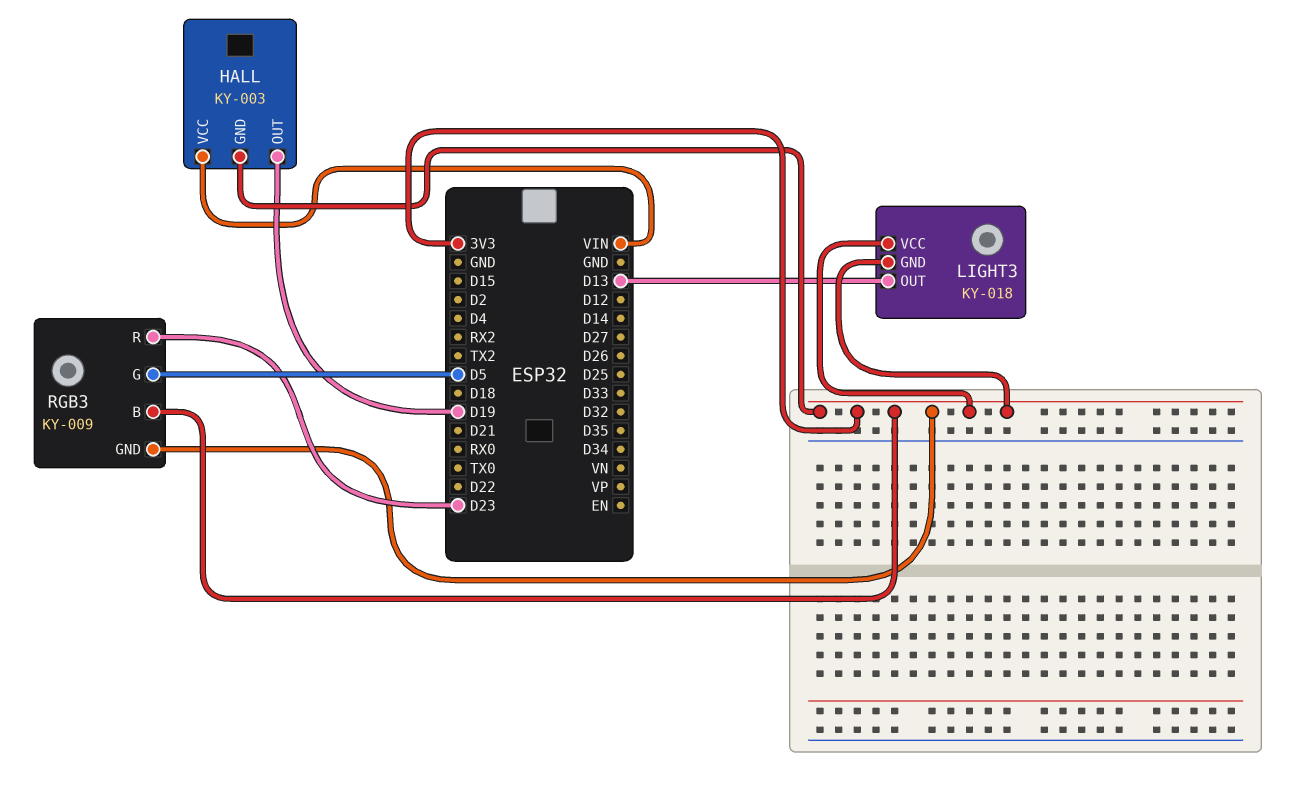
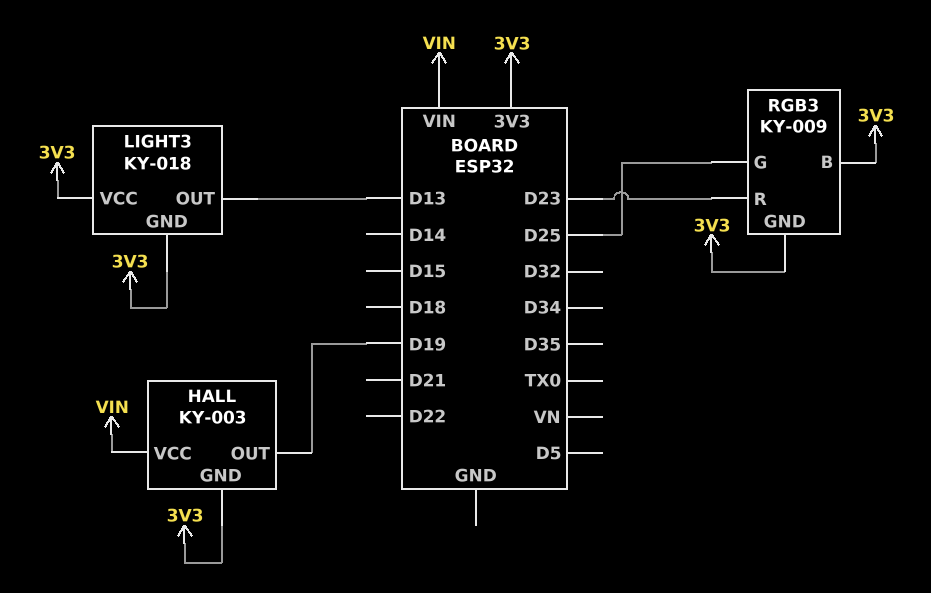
RGB3 pin G: D5 -> D25

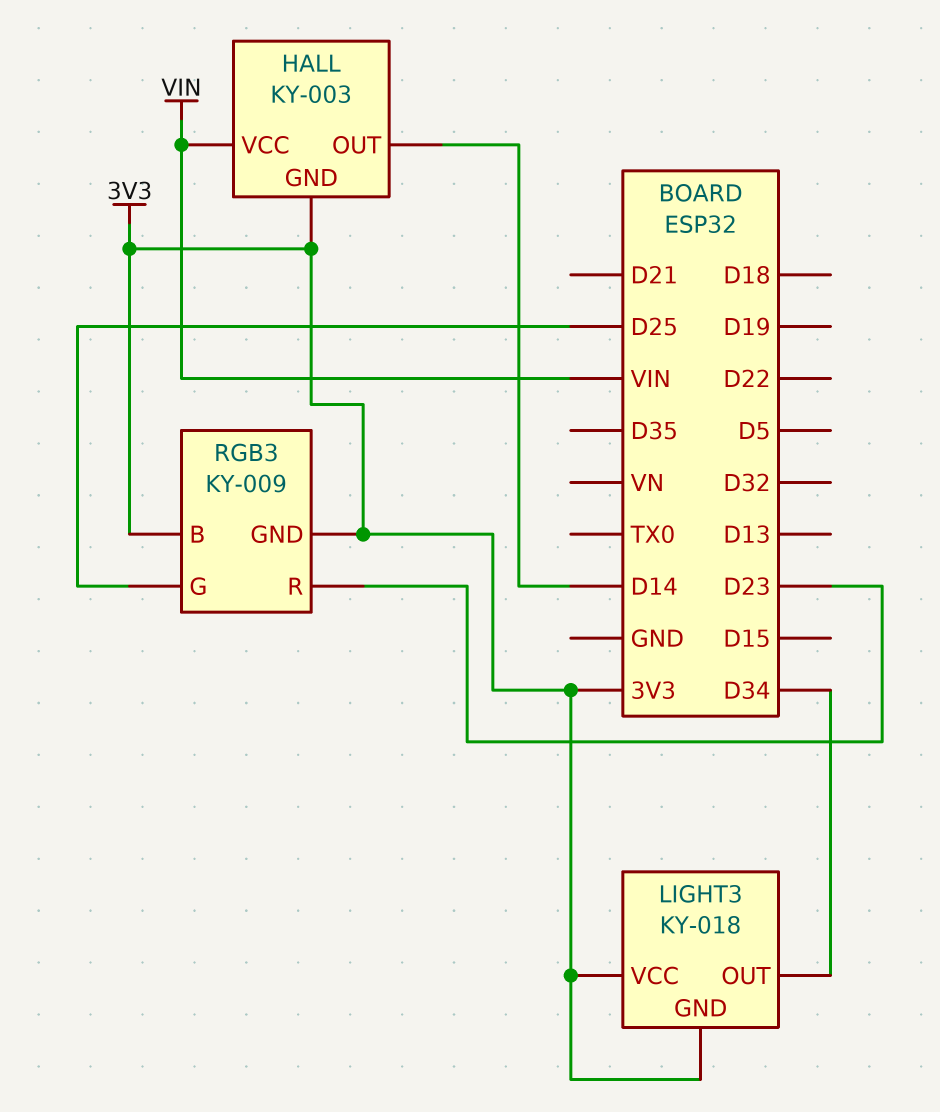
HALL pin OUT: D19 -> D14
LIGHT3 pin OUT: D13 -> D34

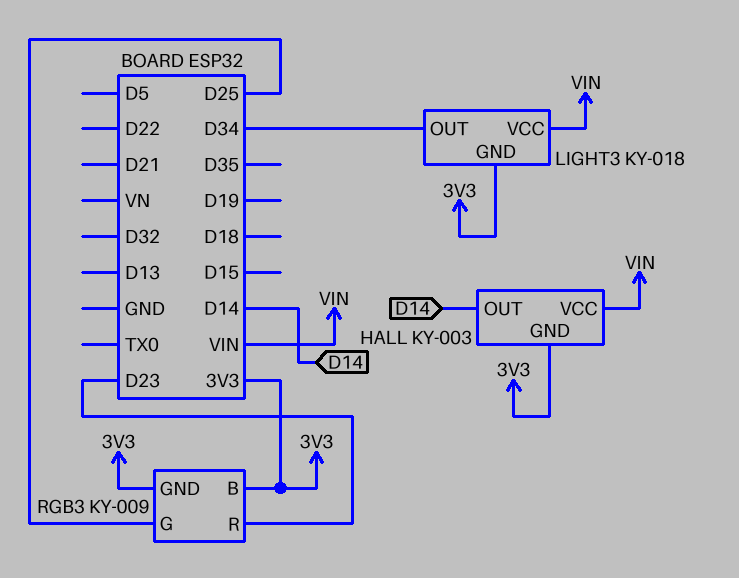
LIGHT3 pin VCC: 3V3 -> VIN

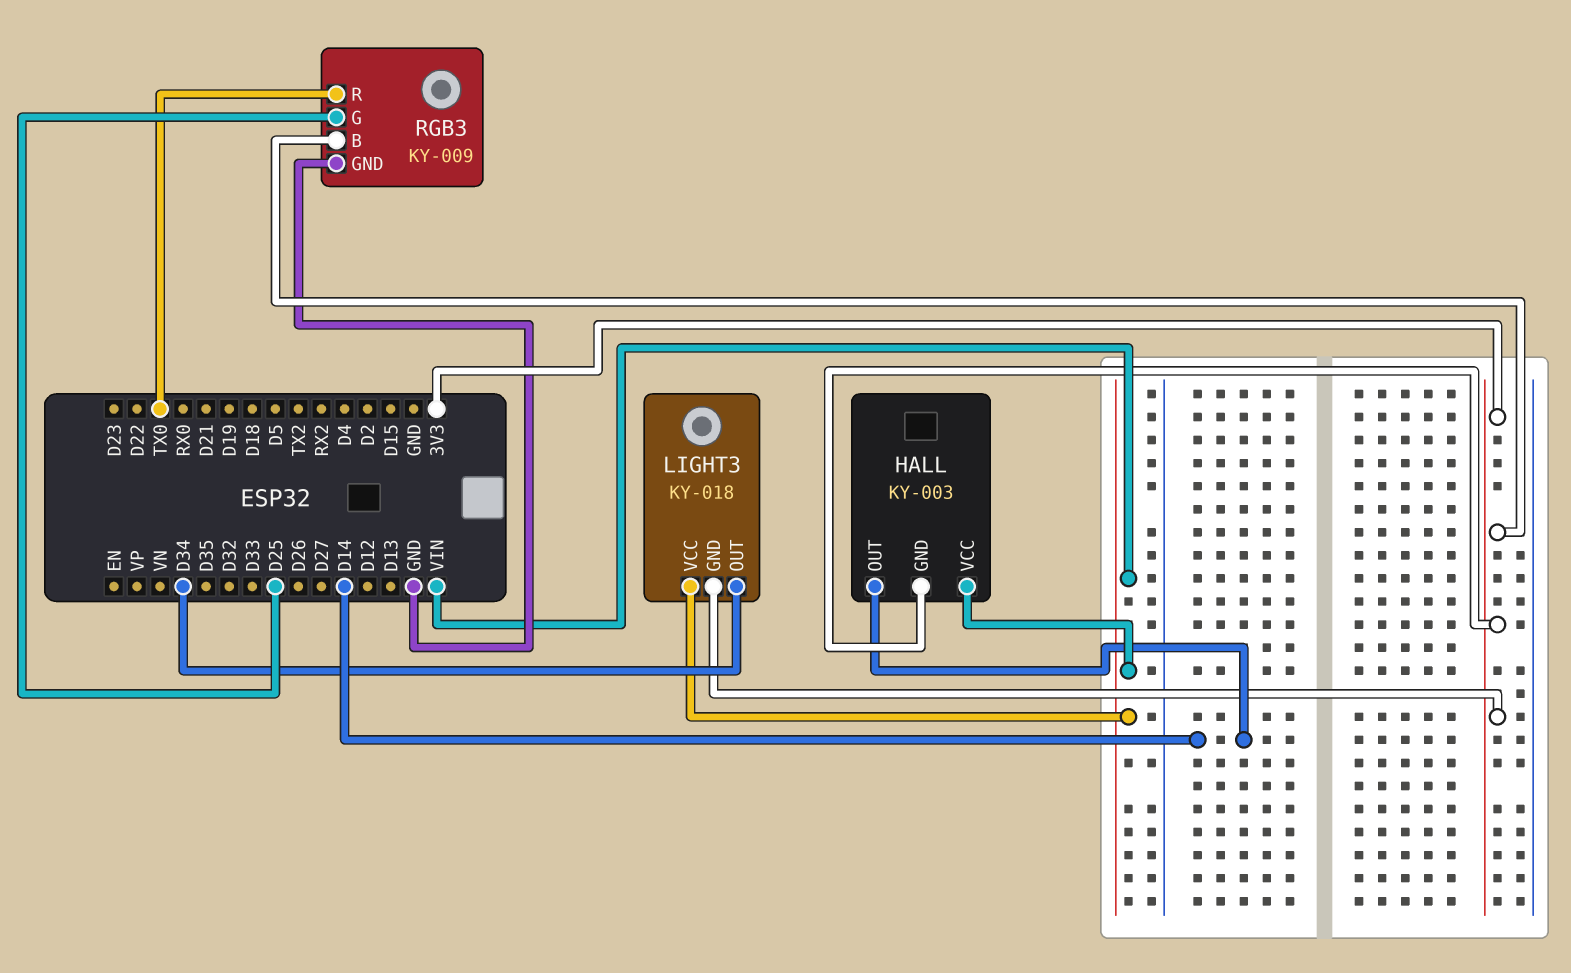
RGB3 pin GND: 3V3 -> GND
RGB3 pin R: D23 -> TX0

